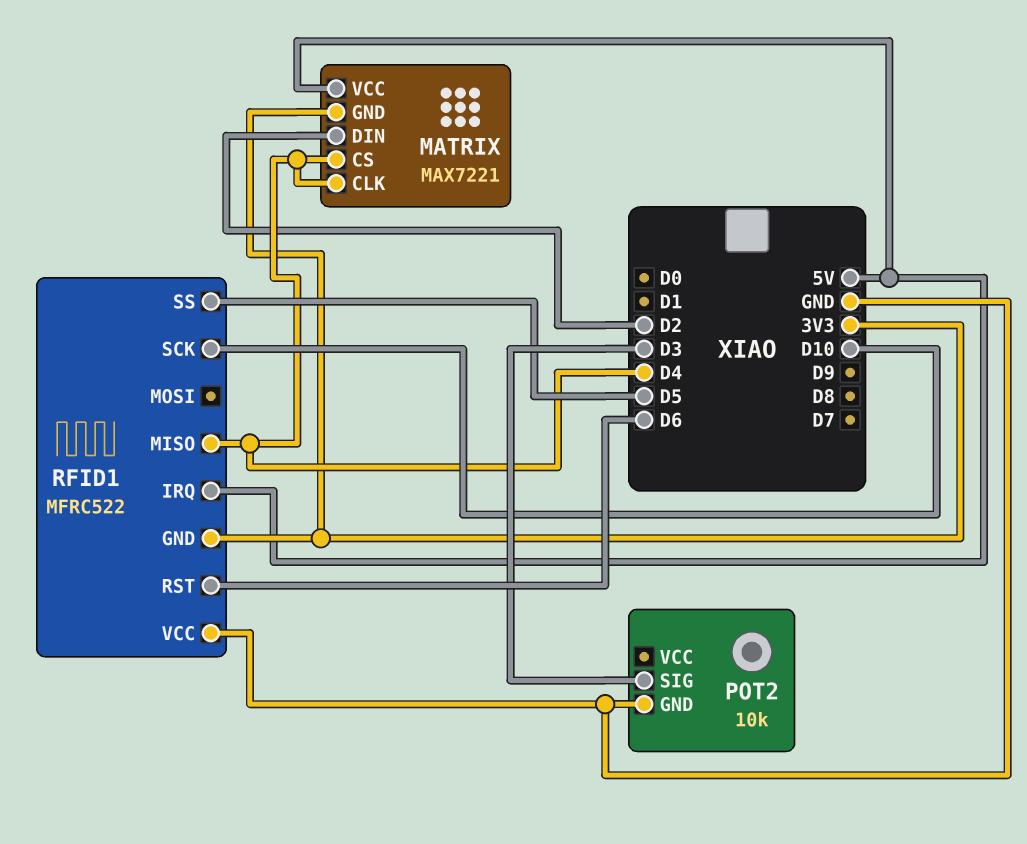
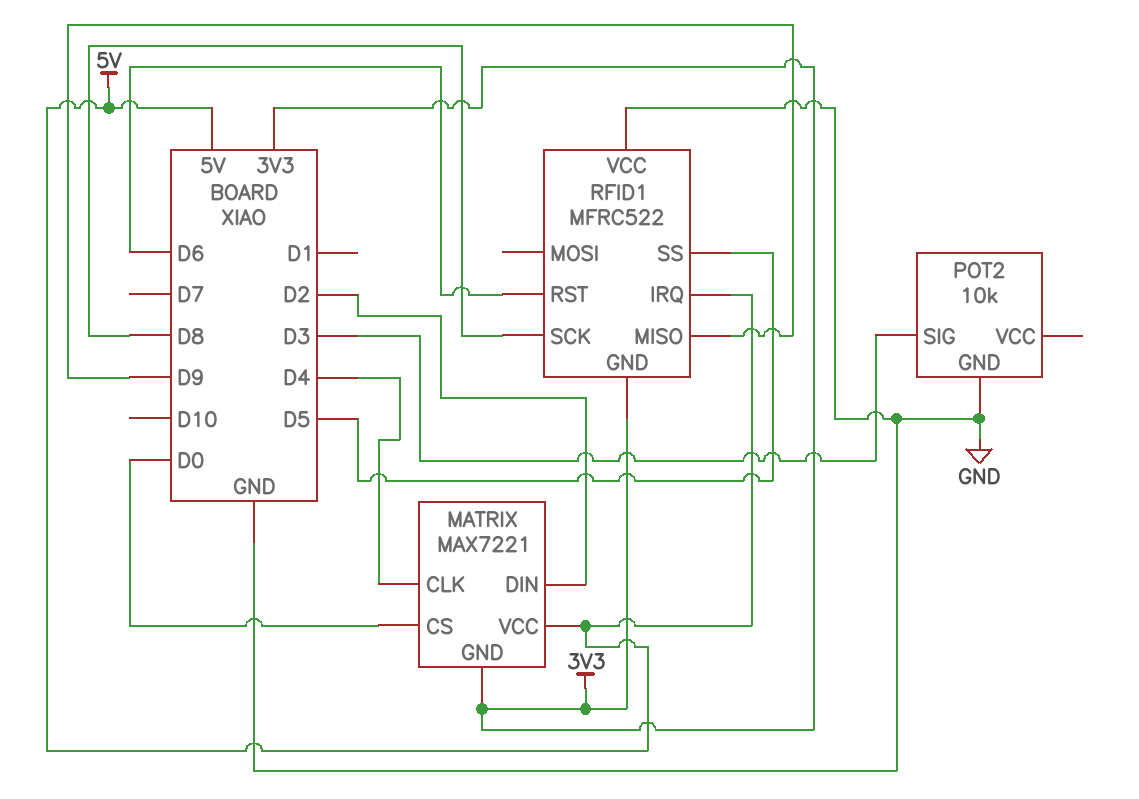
MATRIX pin CS: D4 -> D0
RFID1 pin MISO: D4 -> D9
RFID1 pin SCK: D10 -> D8

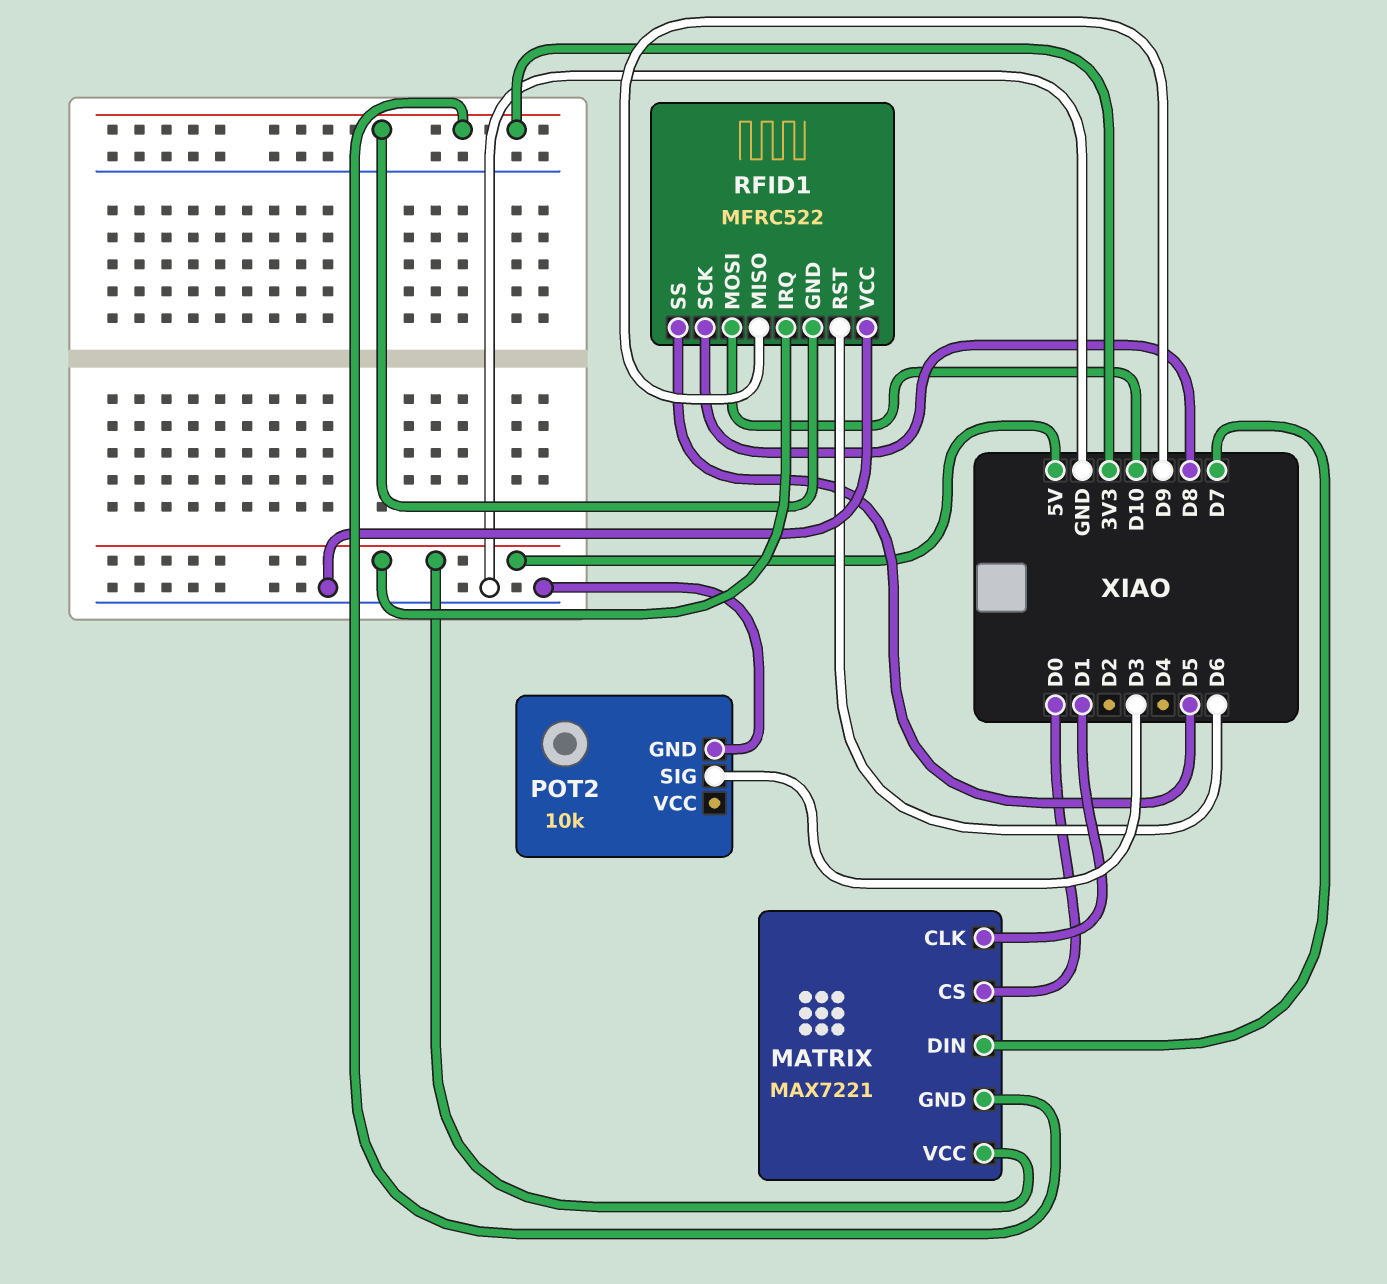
MATRIX pin CLK: D4 -> D1
MATRIX pin DIN: D2 -> D7
RFID1 pin MOSI: none -> D10

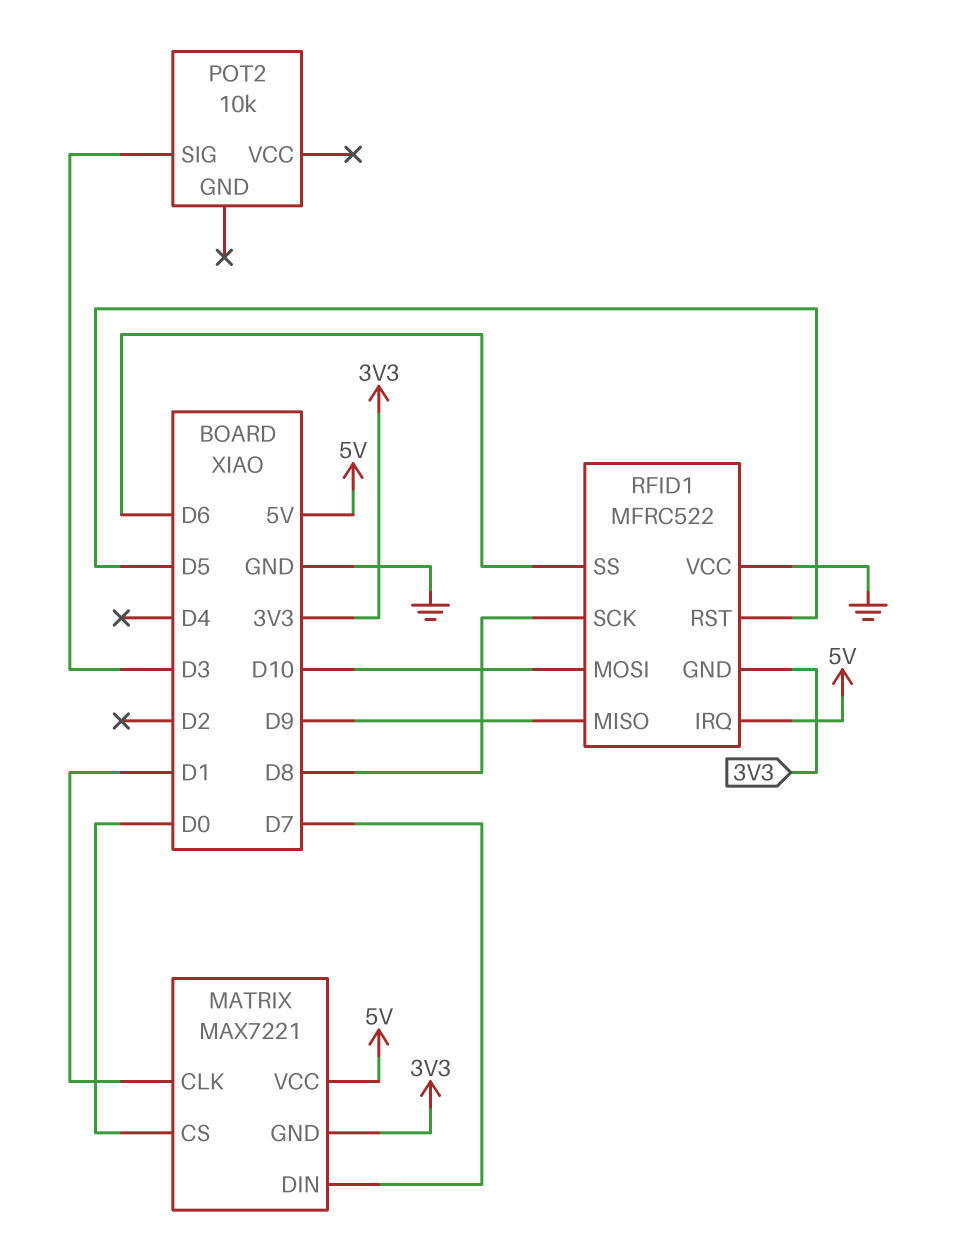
POT2 pin GND: GND -> none
RFID1 pin RST: D6 -> D5
RFID1 pin SS: D5 -> D6

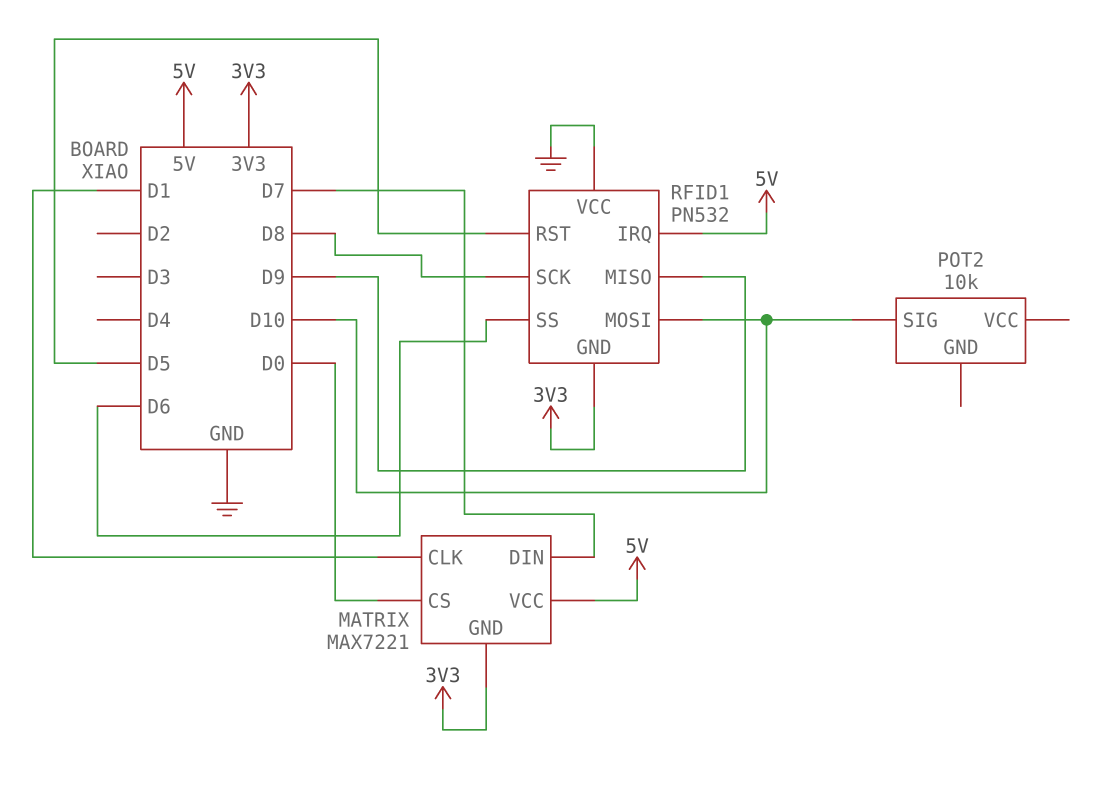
POT2 pin SIG: D3 -> D10
RFID1: MFRC522 -> PN532

